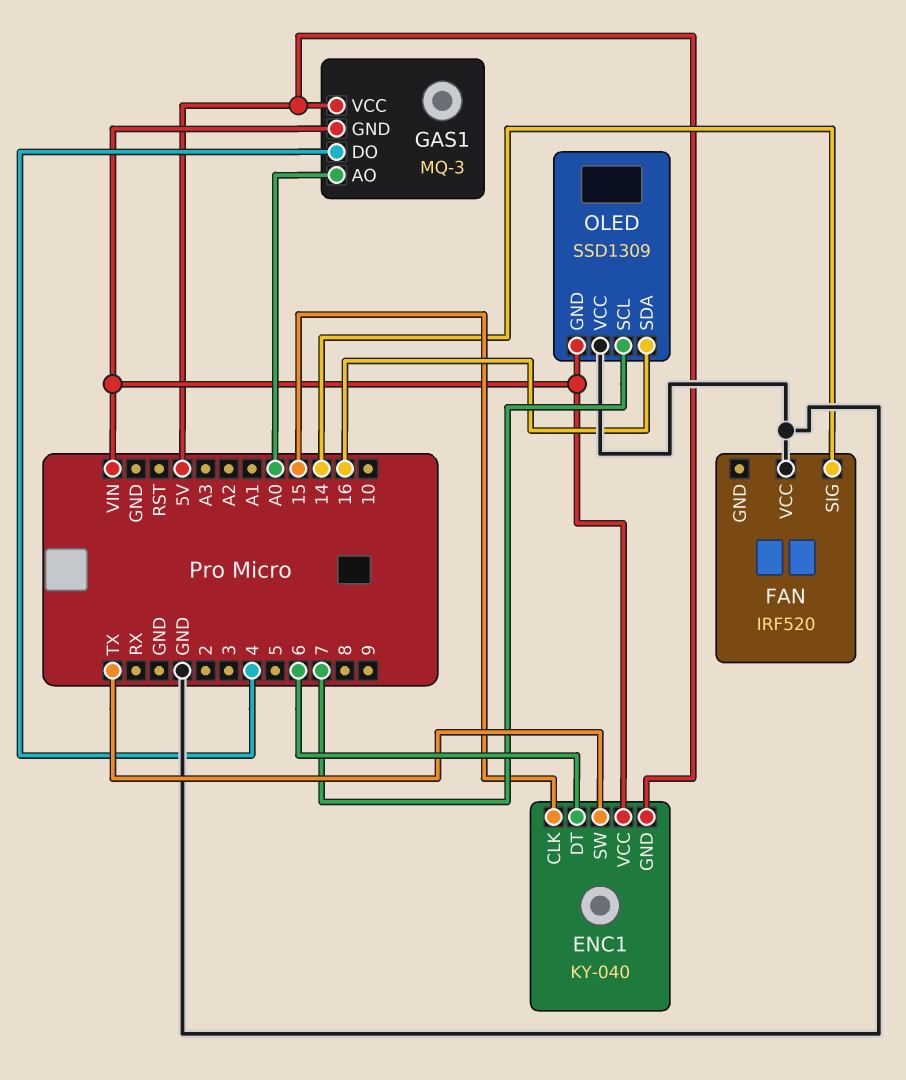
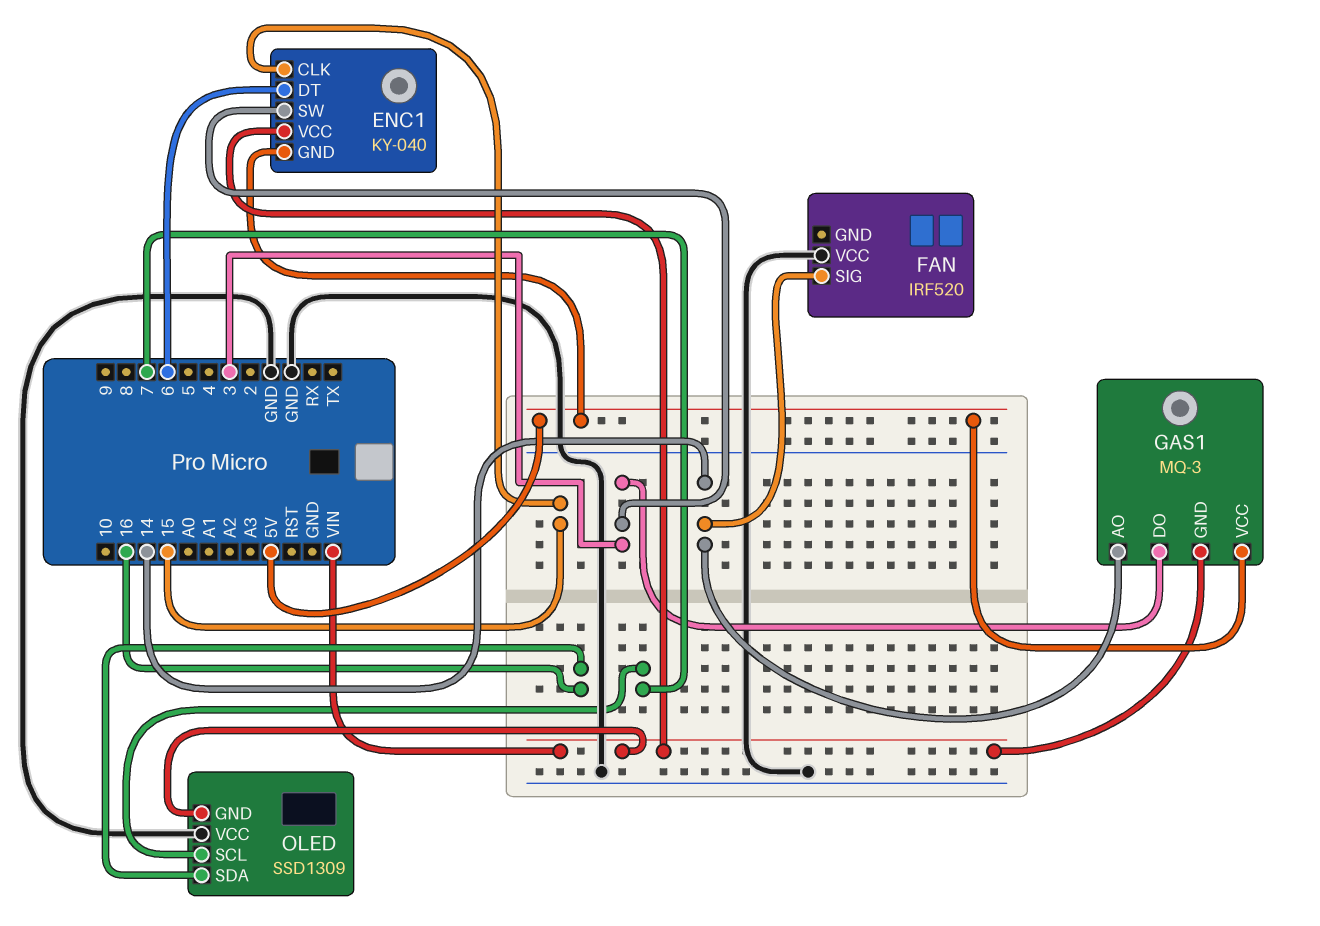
ENC1 pin SW: TX -> 3
GAS1 pin AO: A0 -> 14
GAS1 pin DO: 4 -> 3

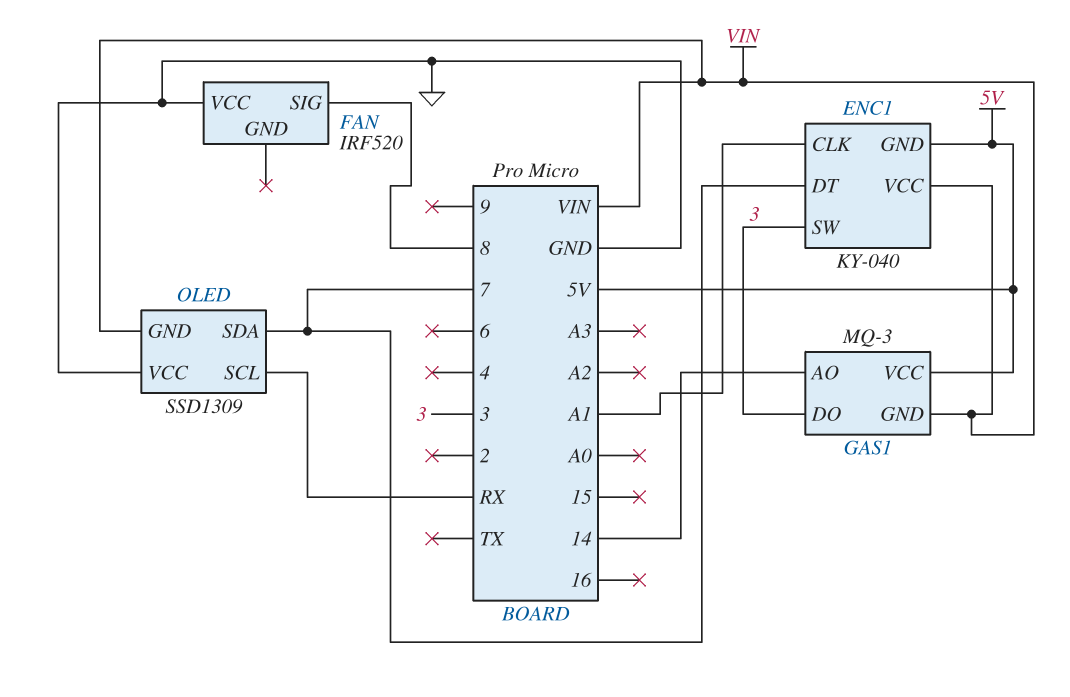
ENC1 pin CLK: 15 -> A1
ENC1 pin DT: 6 -> 7
FAN pin SIG: 14 -> 8
OLED pin SCL: 7 -> RX
OLED pin SDA: 16 -> 7

